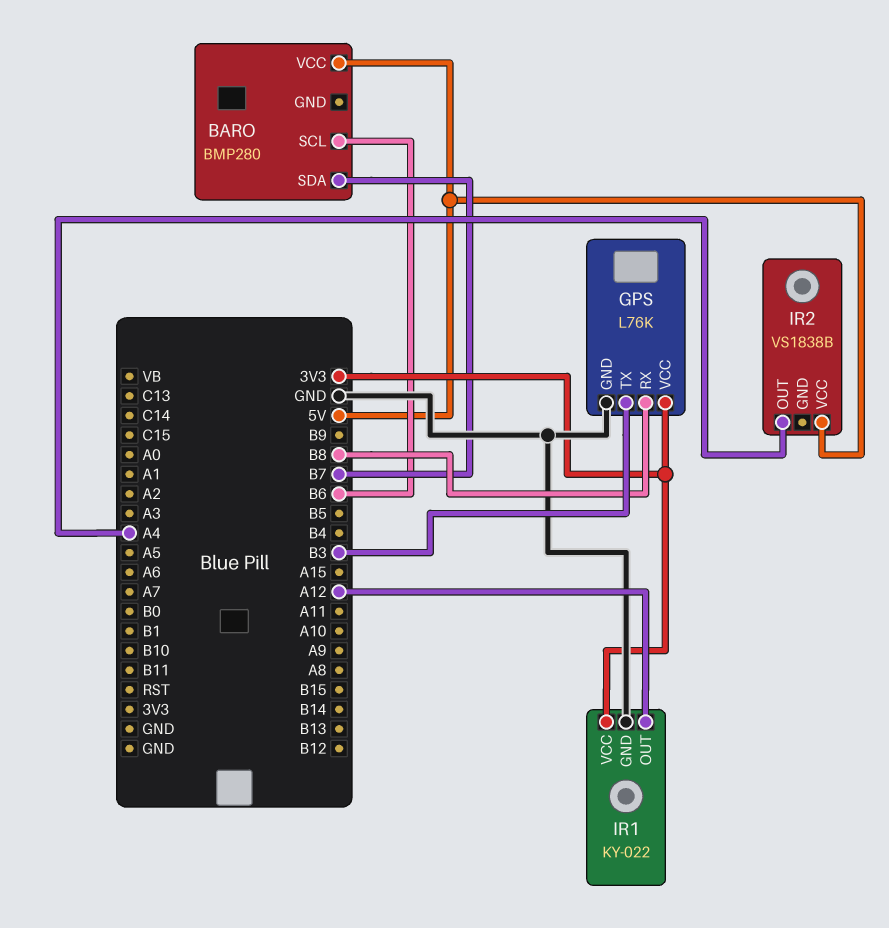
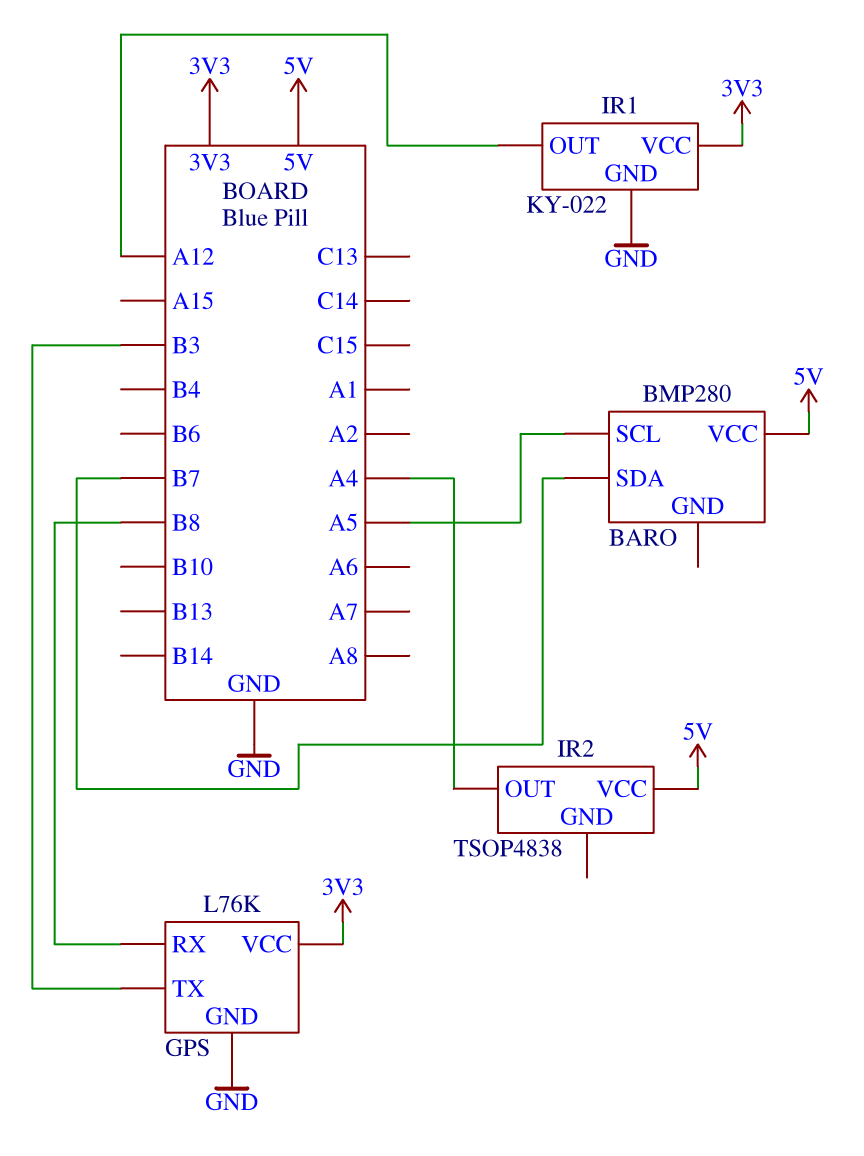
BARO pin SCL: B6 -> A5
IR2: VS1838B -> TSOP4838

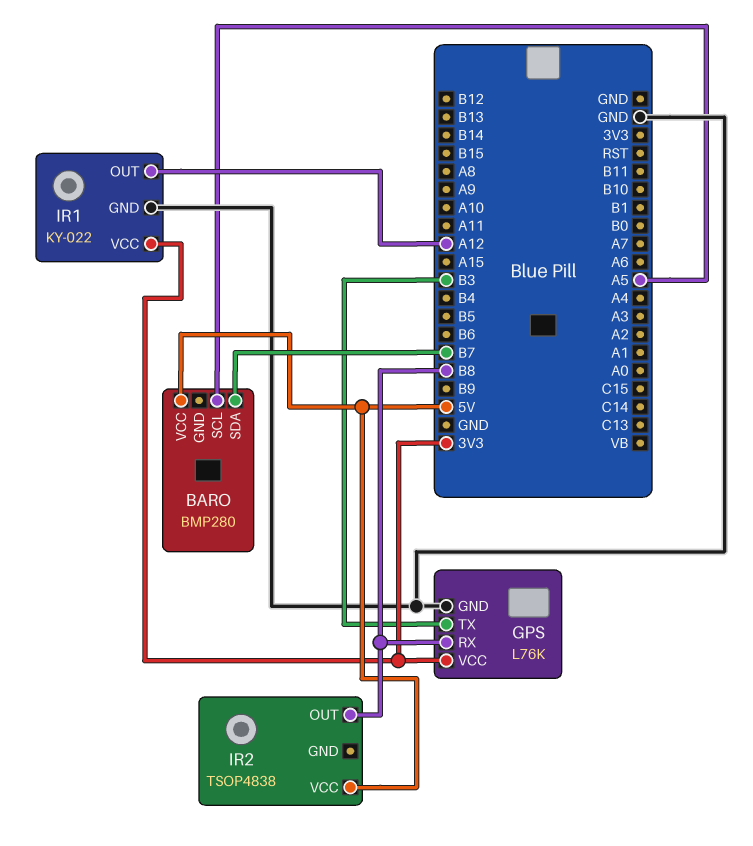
IR2 pin OUT: A4 -> B8

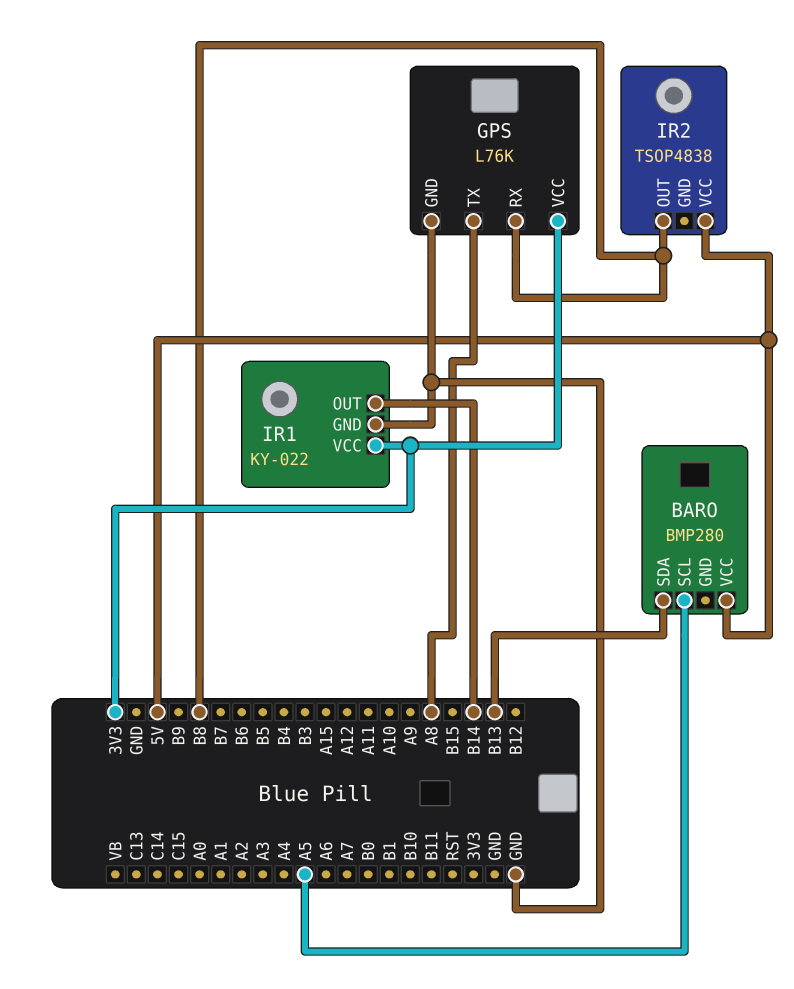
BARO pin SDA: B7 -> B13
GPS pin TX: B3 -> A8
IR1 pin OUT: A12 -> B14

